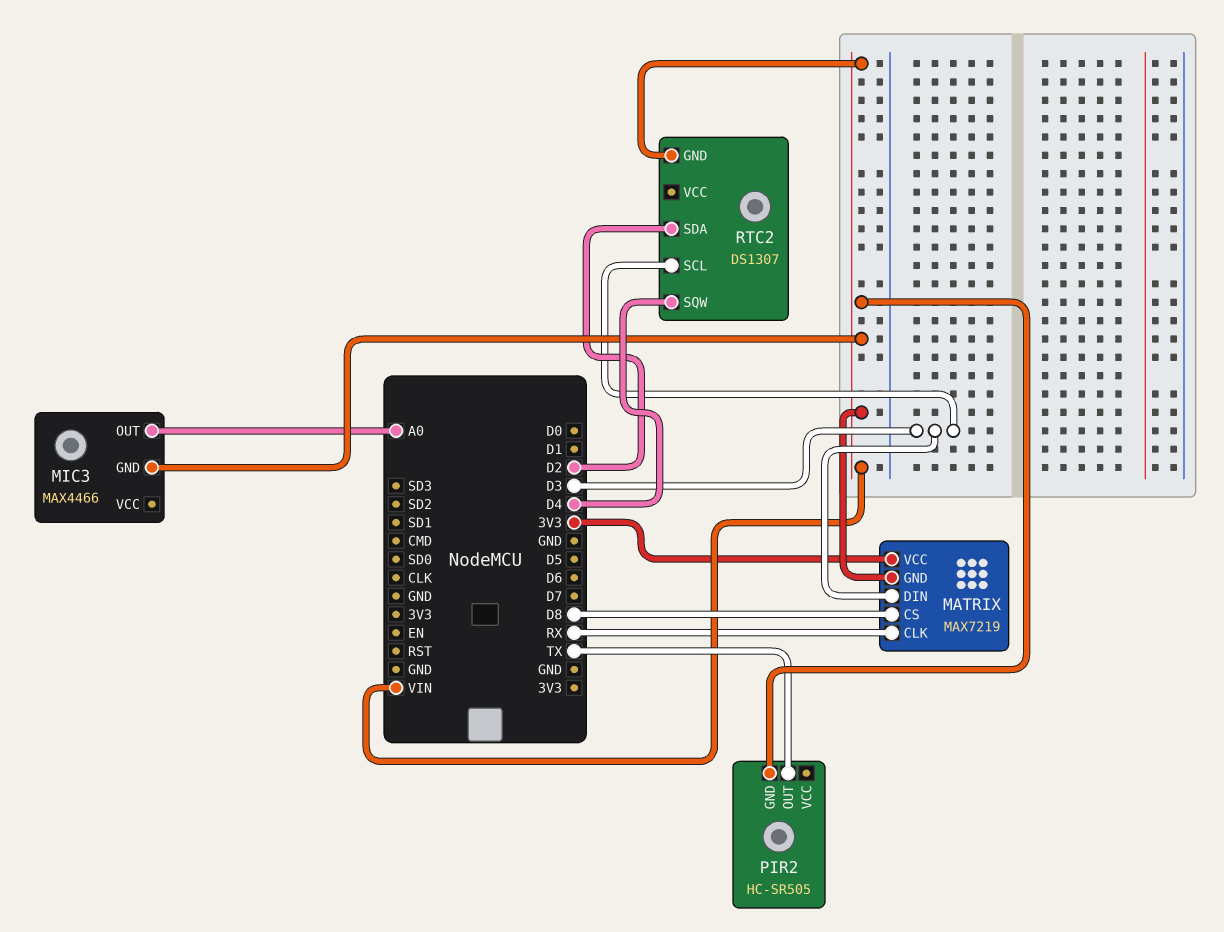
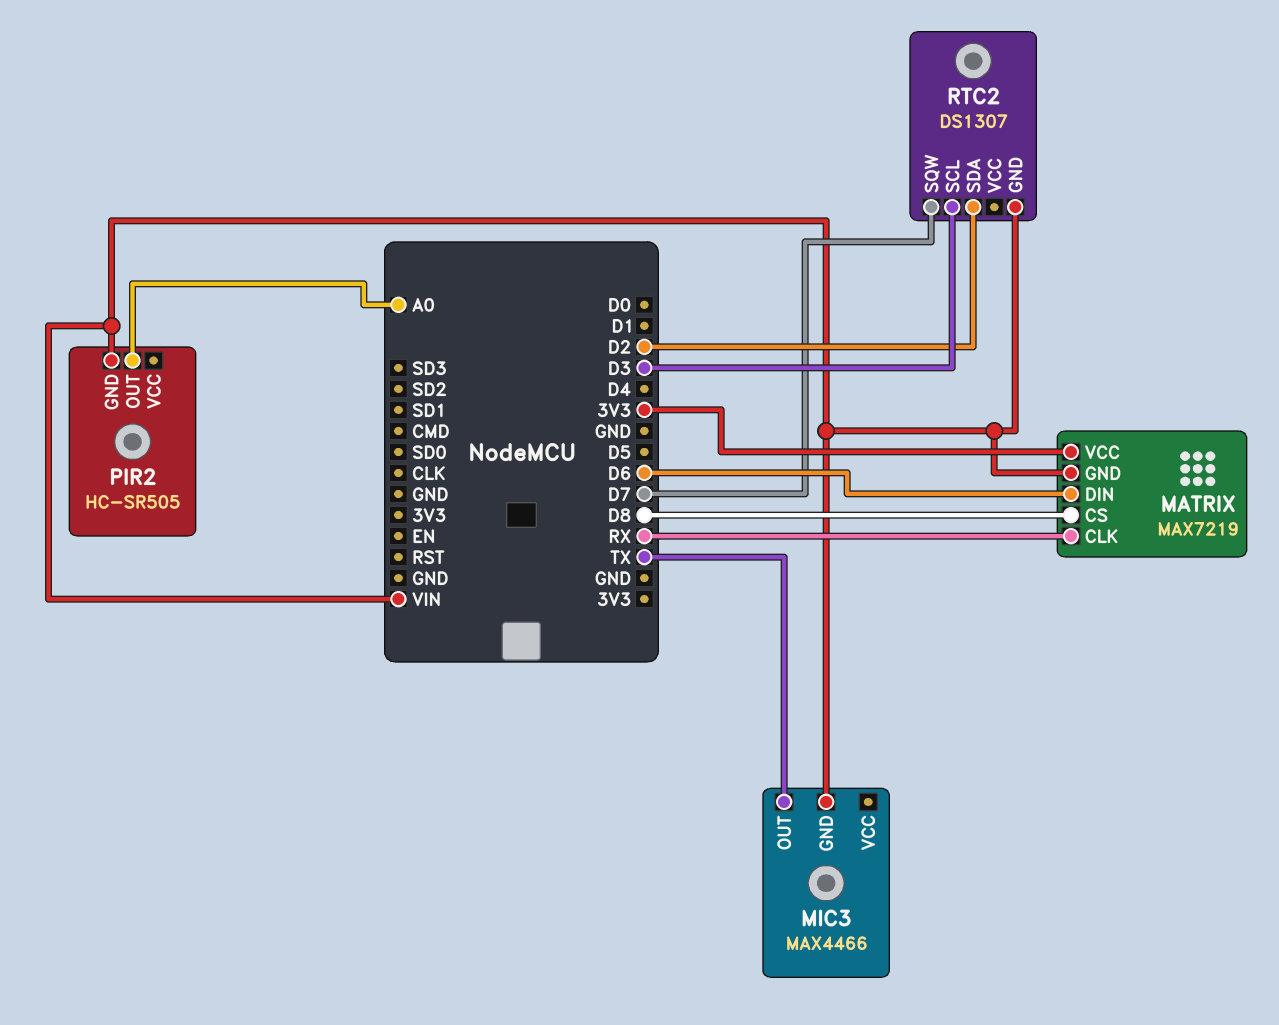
MATRIX pin DIN: D3 -> D6
MIC3 pin OUT: A0 -> TX
PIR2 pin OUT: TX -> A0
RTC2 pin SQW: D4 -> D7

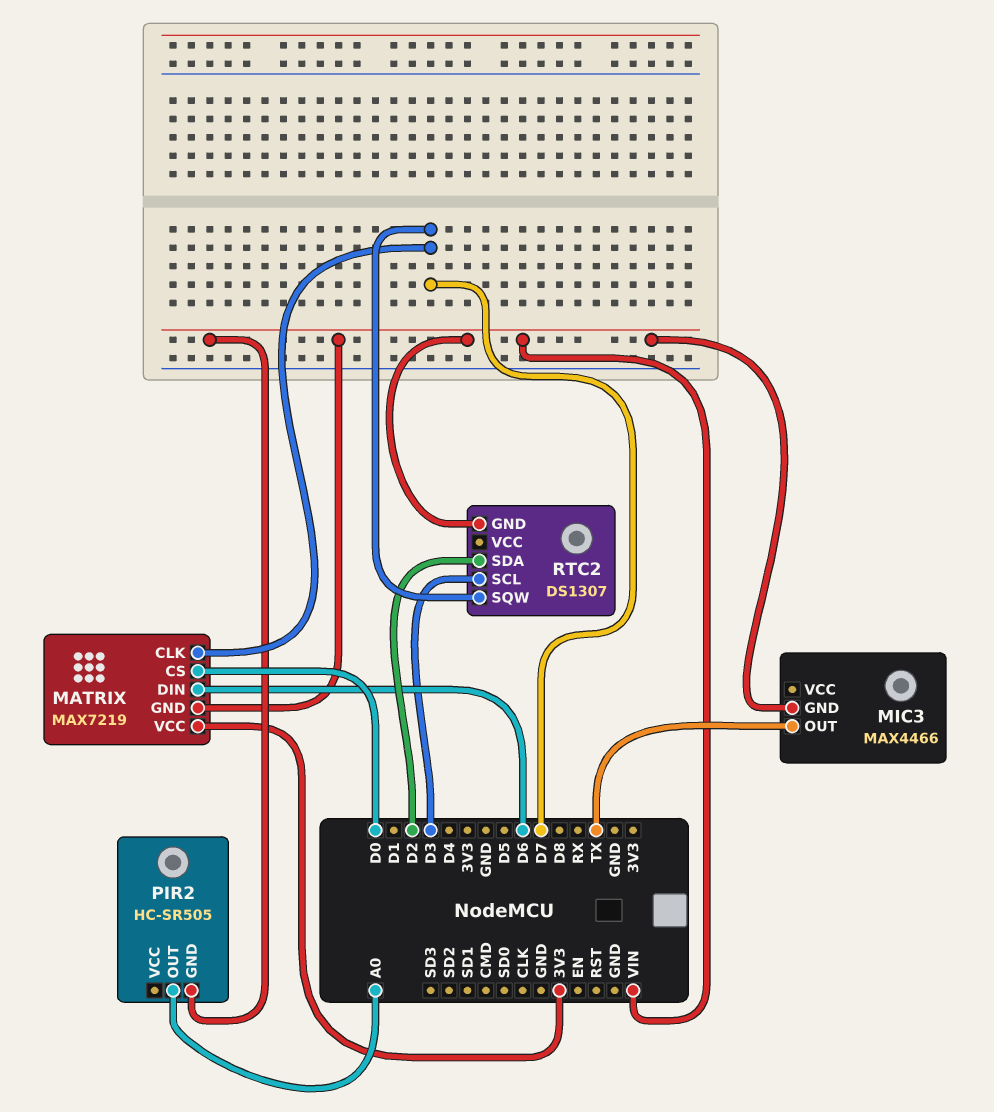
MATRIX pin CLK: RX -> D7
MATRIX pin CS: D8 -> D0

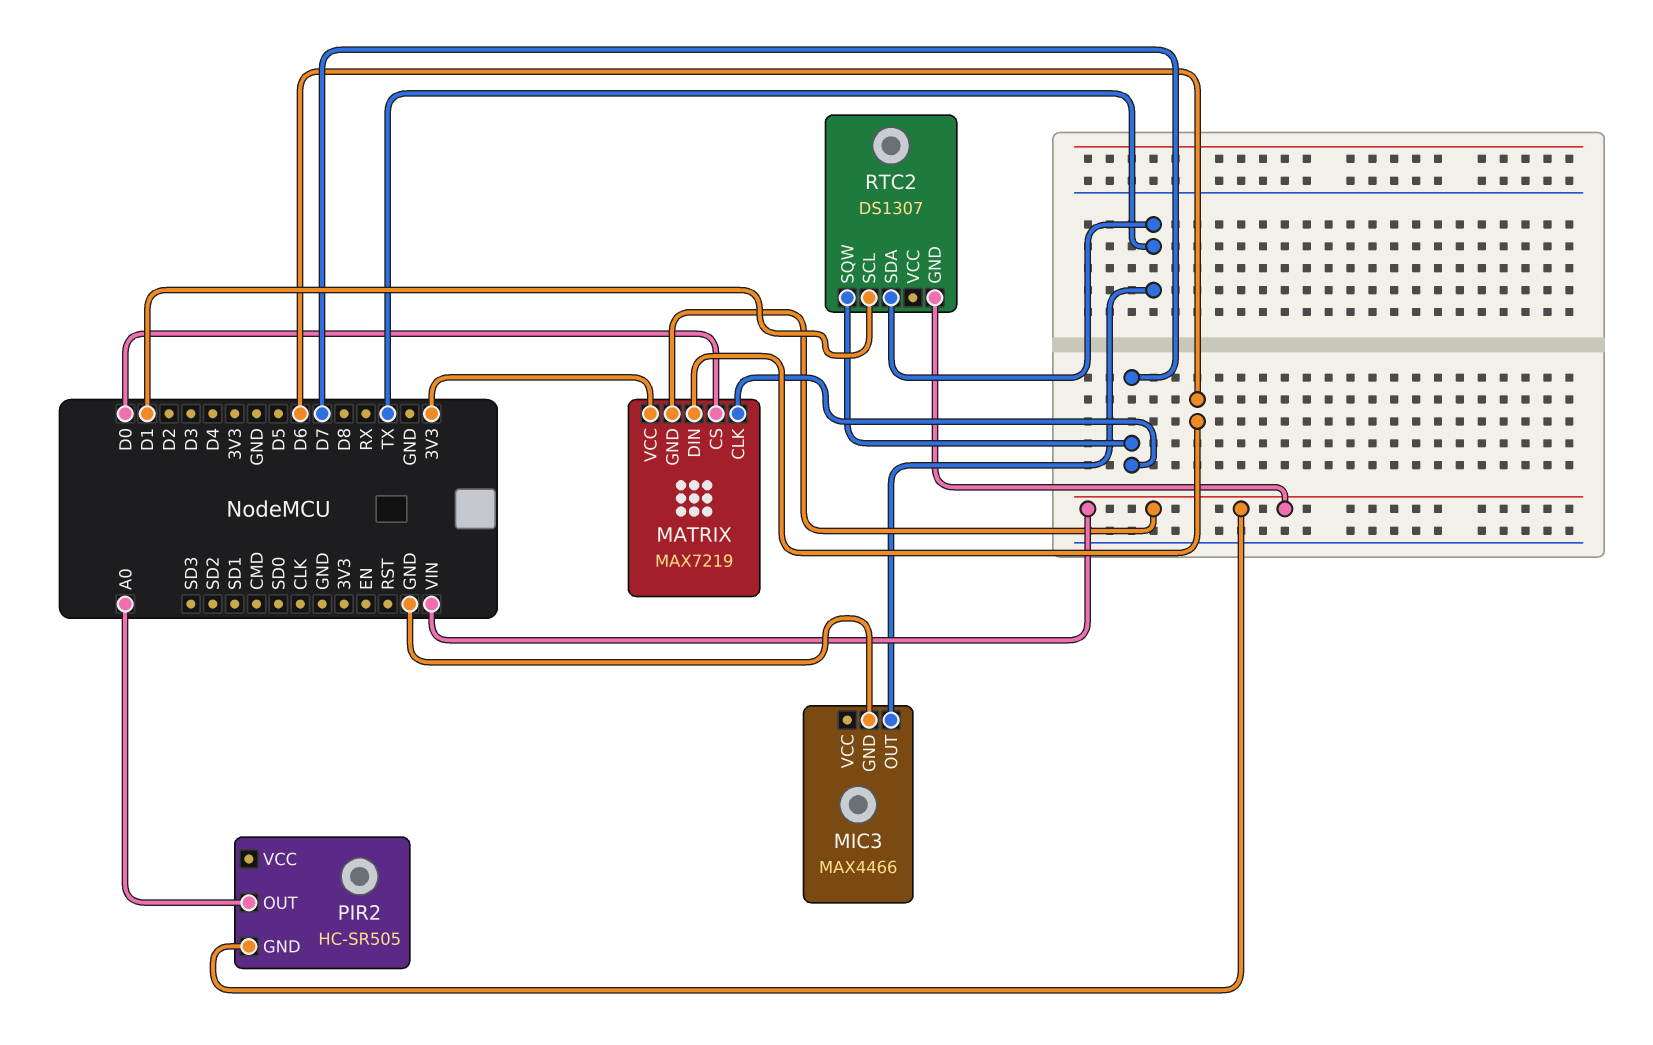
MIC3 pin GND: VIN -> GND
RTC2 pin SCL: D3 -> D1
RTC2 pin SDA: D2 -> TX

